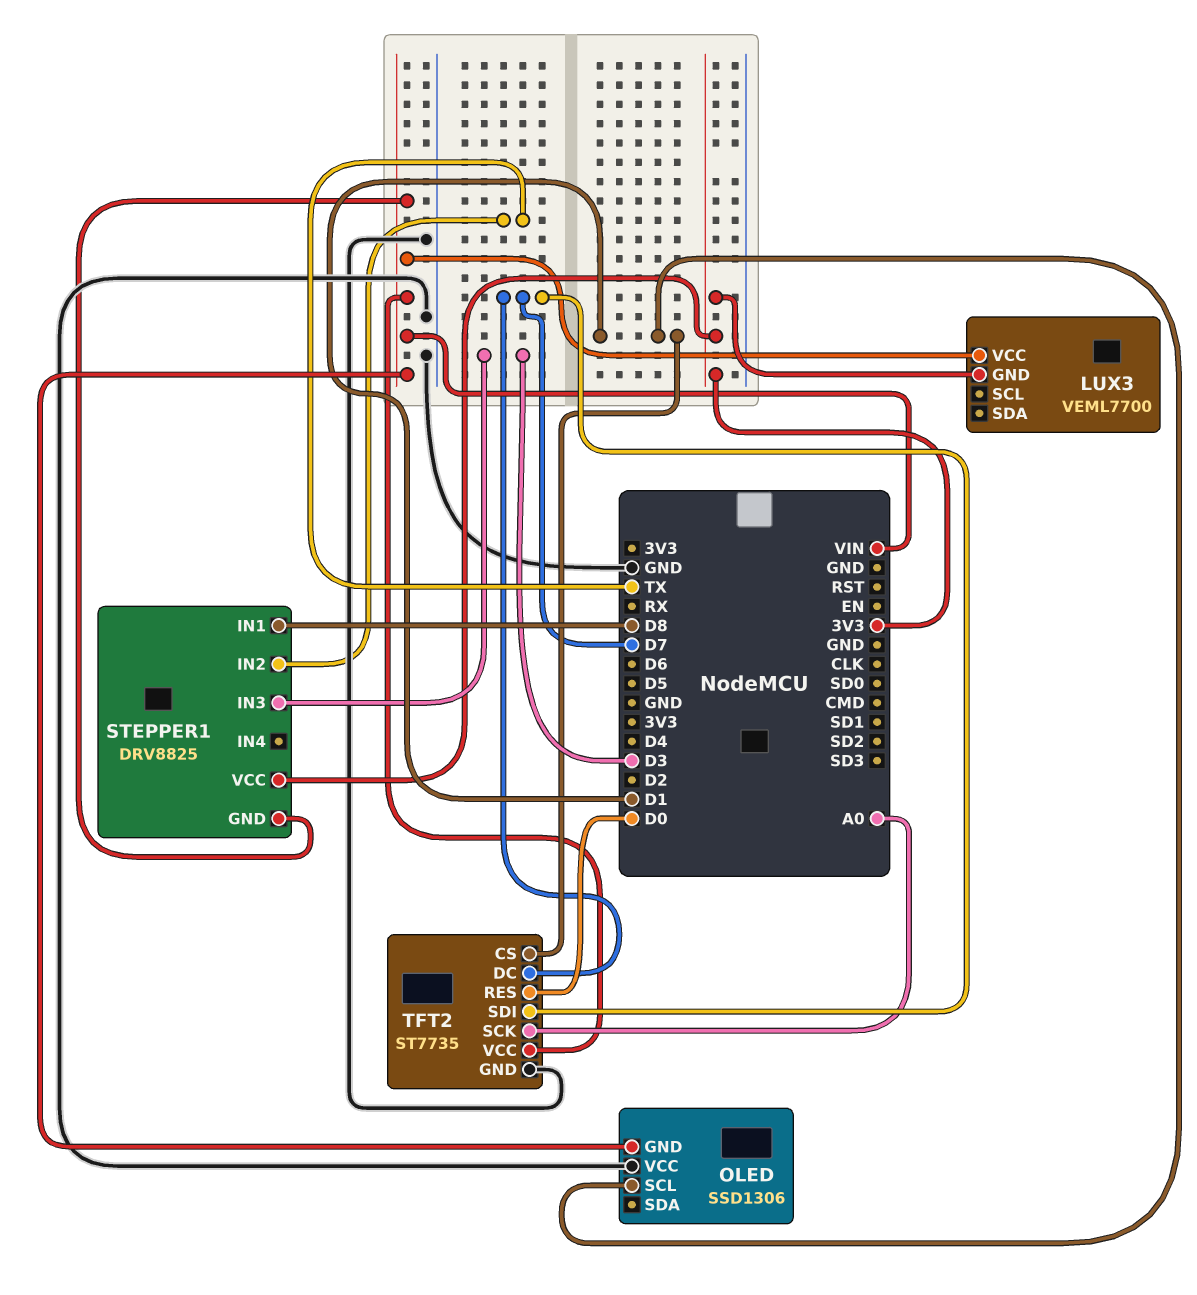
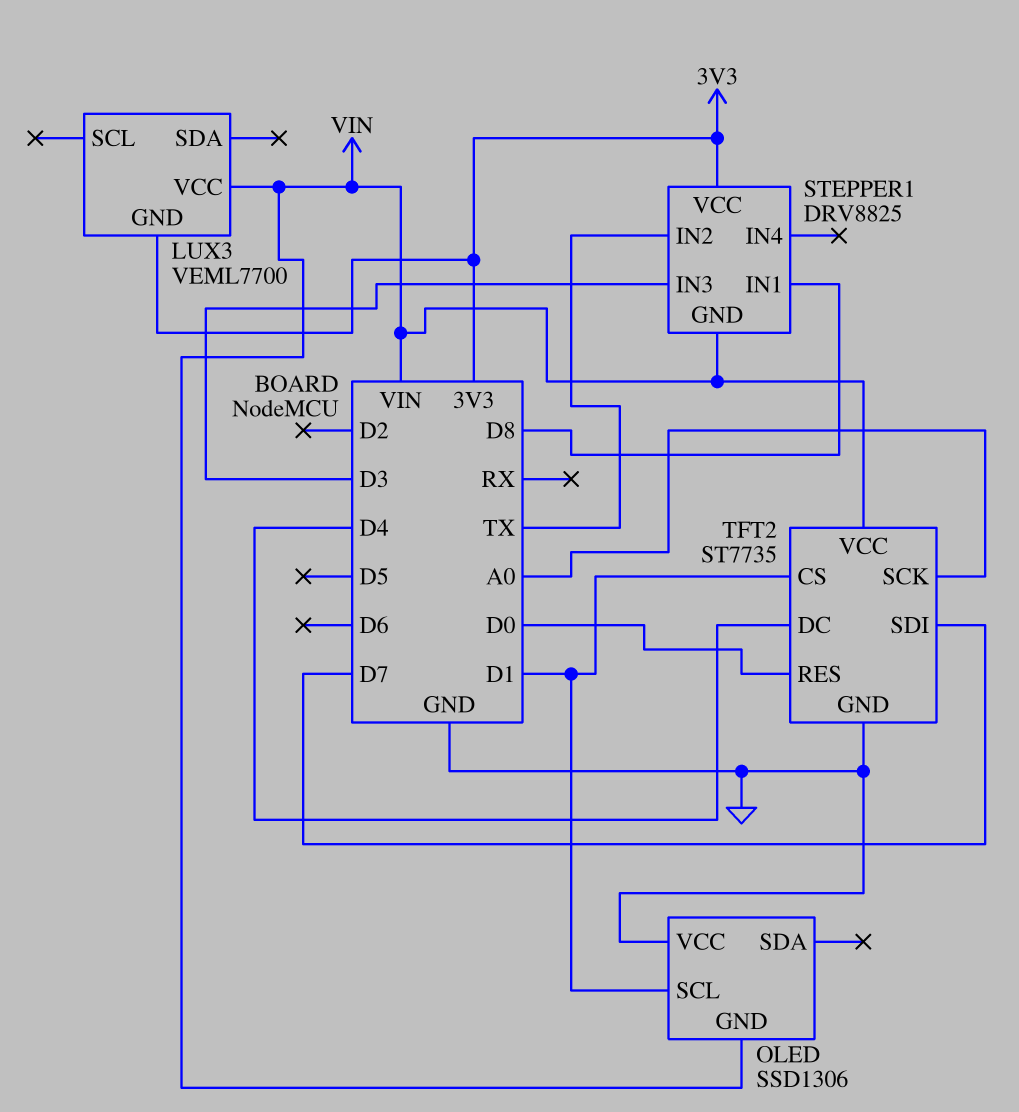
TFT2 pin DC: D7 -> D4

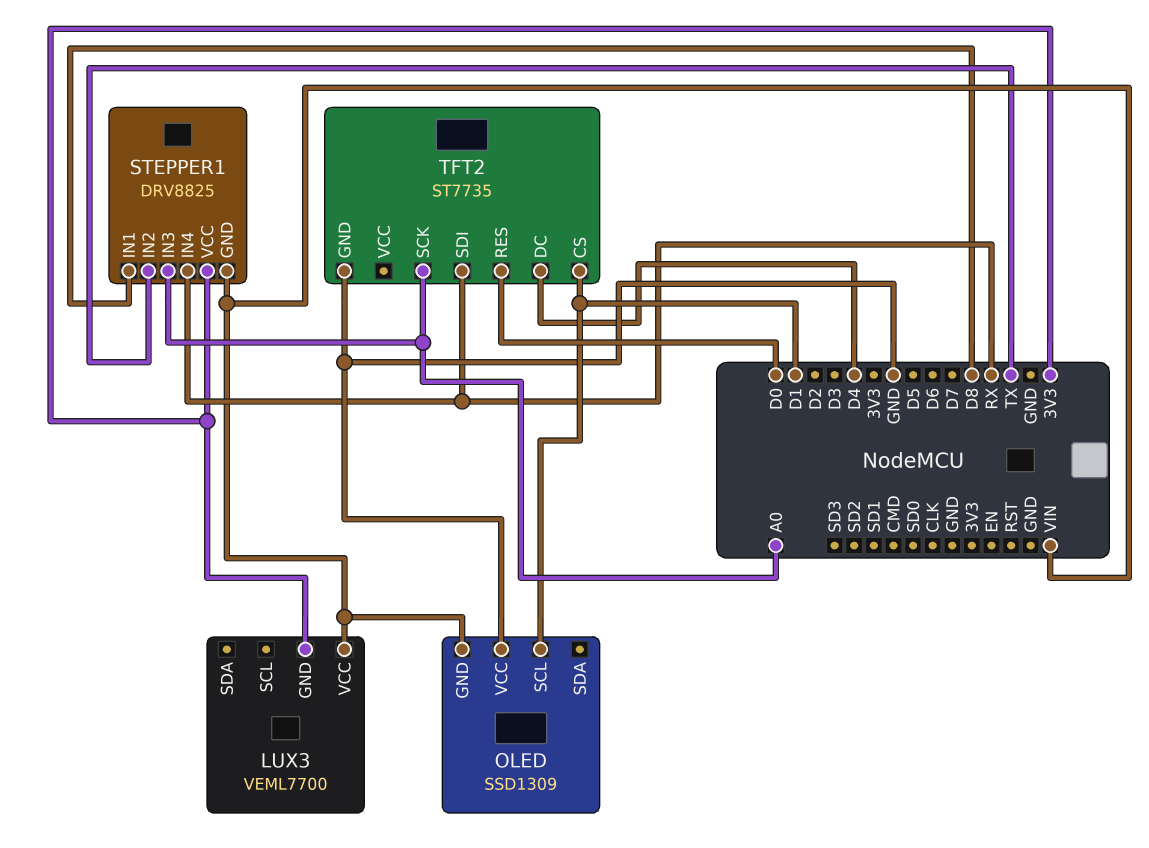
OLED: SSD1306 -> SSD1309
STEPPER1 pin IN3: D3 -> A0
STEPPER1 pin IN4: none -> RX
TFT2 pin SDI: D7 -> RX
TFT2 pin VCC: VIN -> none

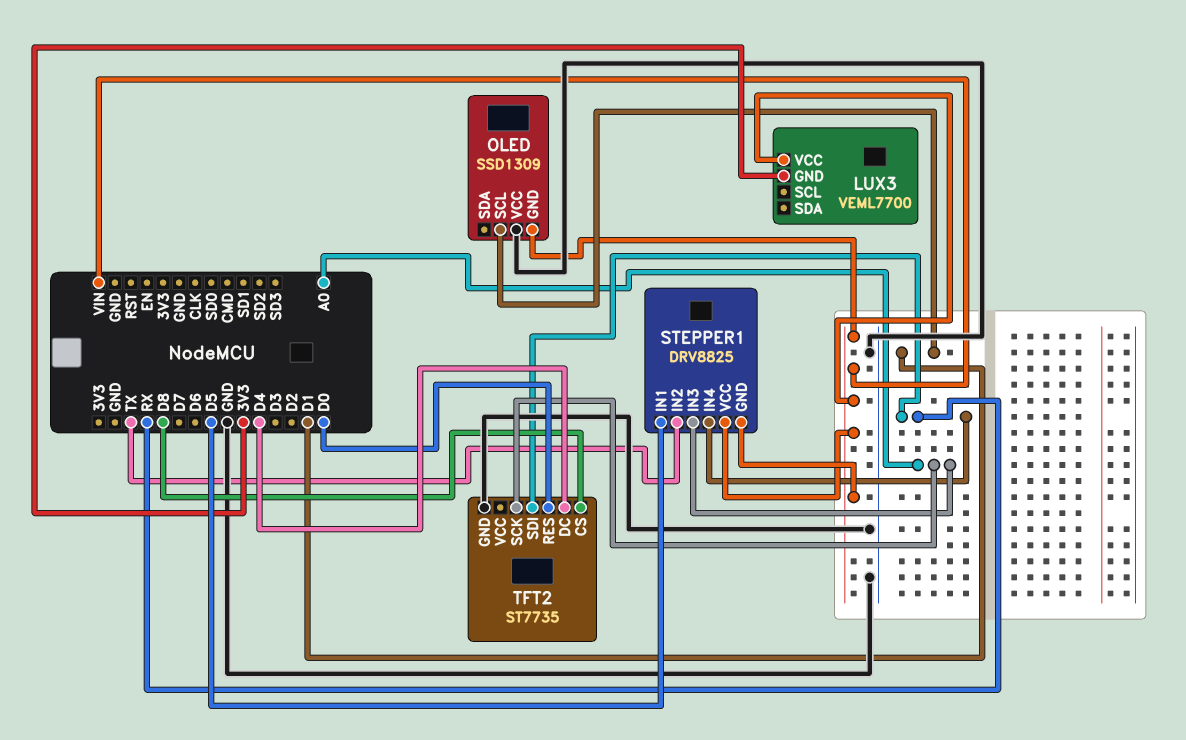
STEPPER1 pin IN1: D8 -> D5
STEPPER1 pin VCC: 3V3 -> VIN
TFT2 pin CS: D1 -> D8

